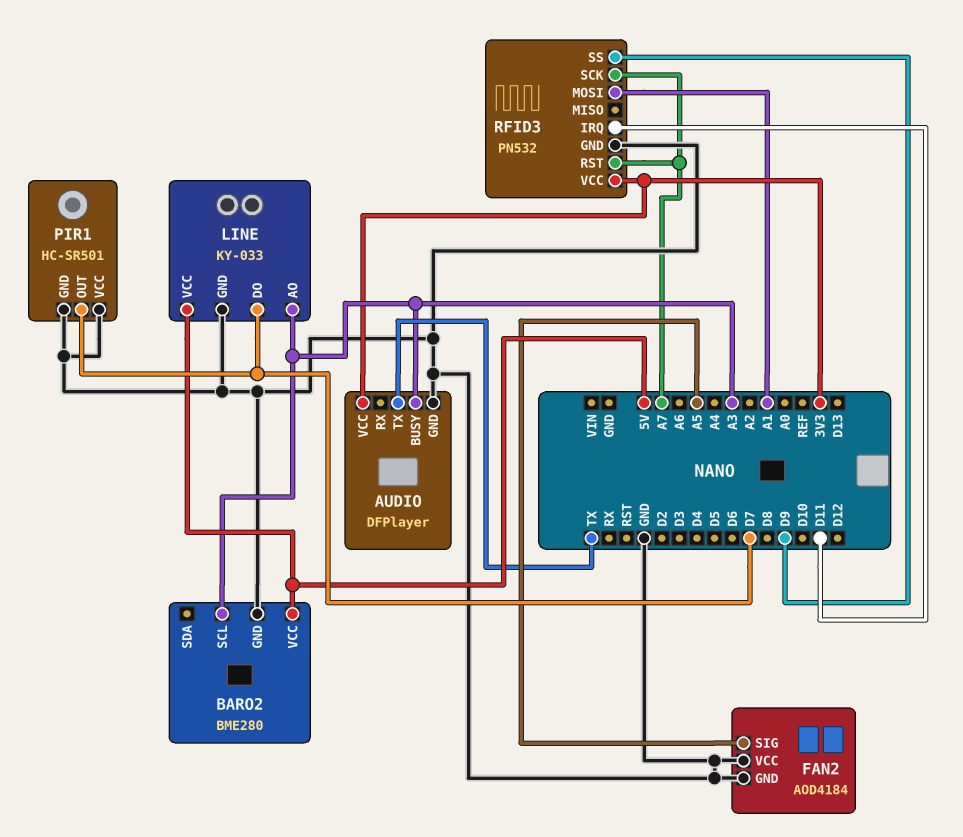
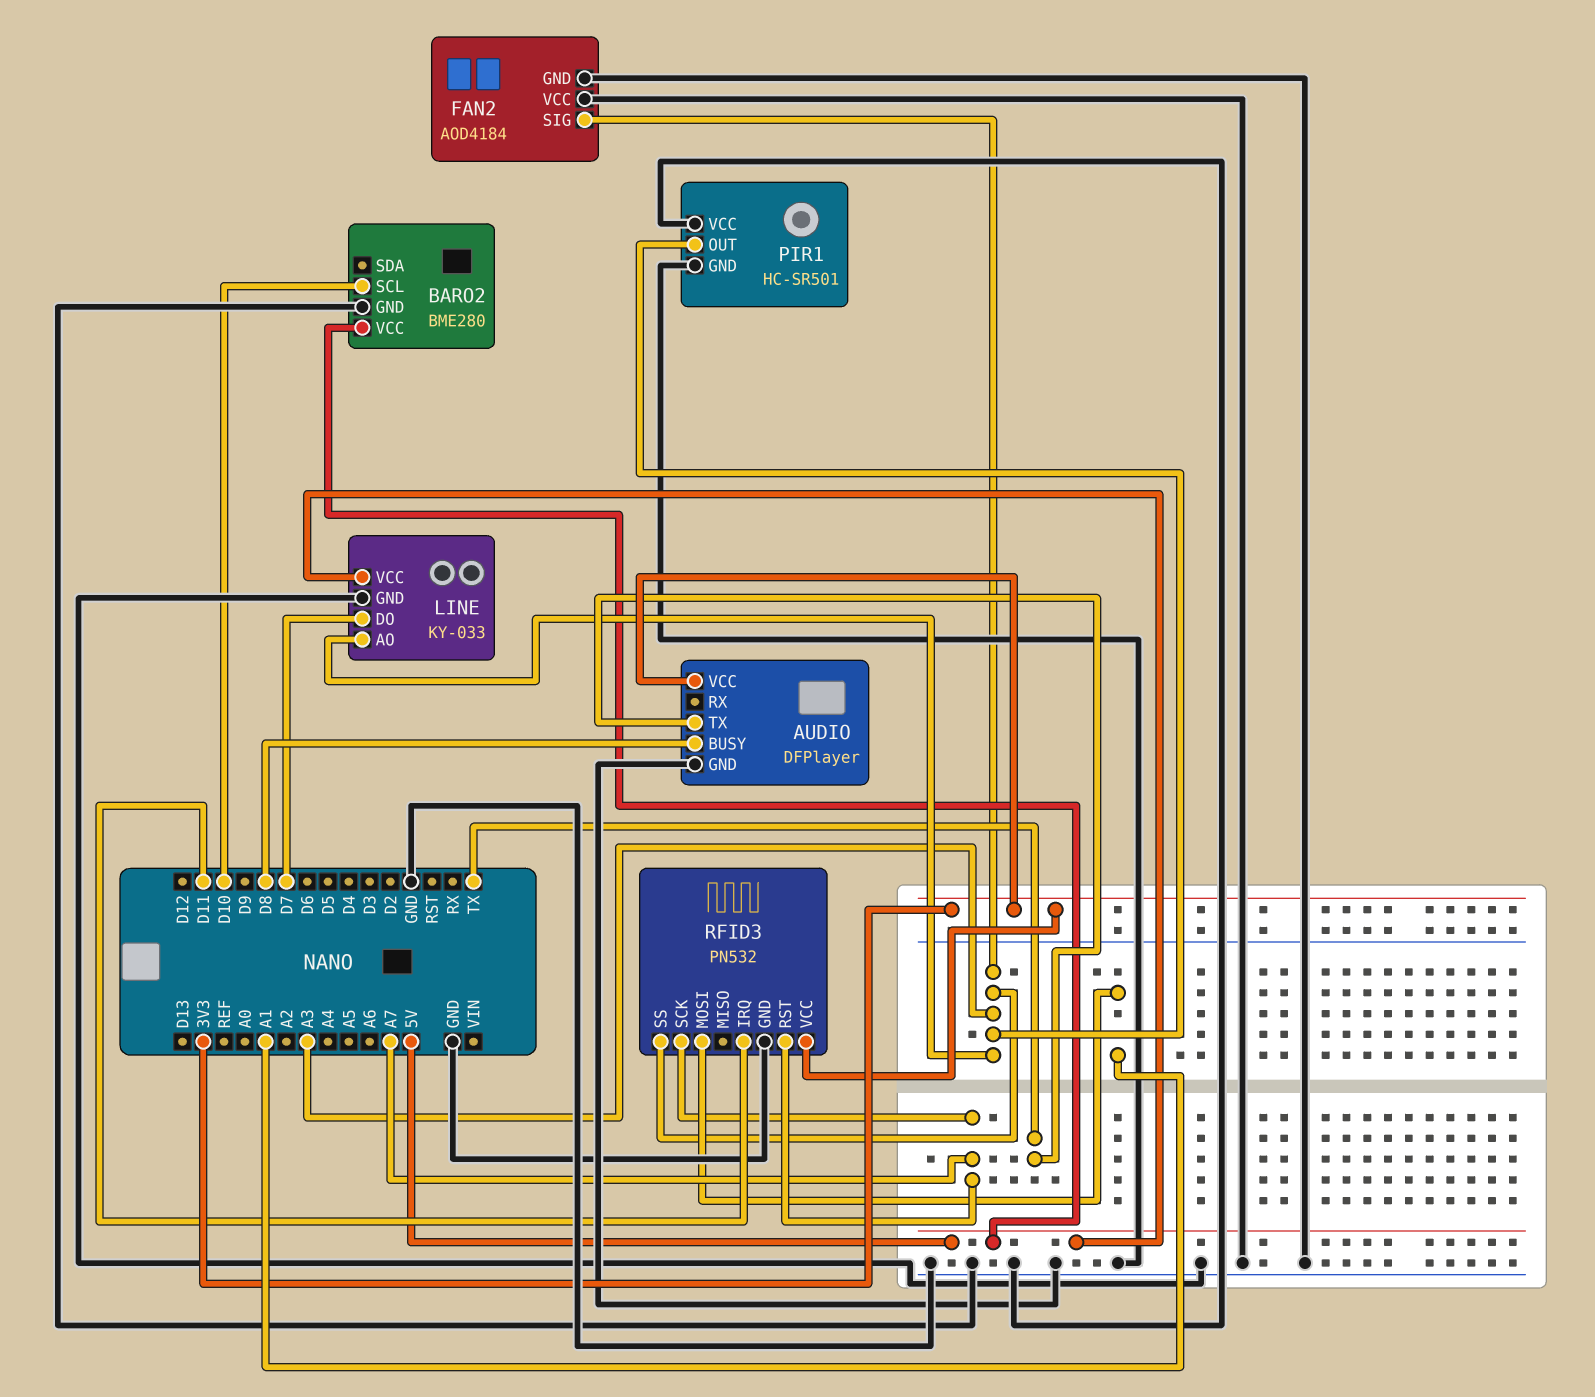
AUDIO pin BUSY: A3 -> D8
BARO2 pin SCL: A3 -> D10
FAN2 pin SIG: A5 -> A3
PIR1 pin OUT: D7 -> A3
RFID3 pin SS: D9 -> A3

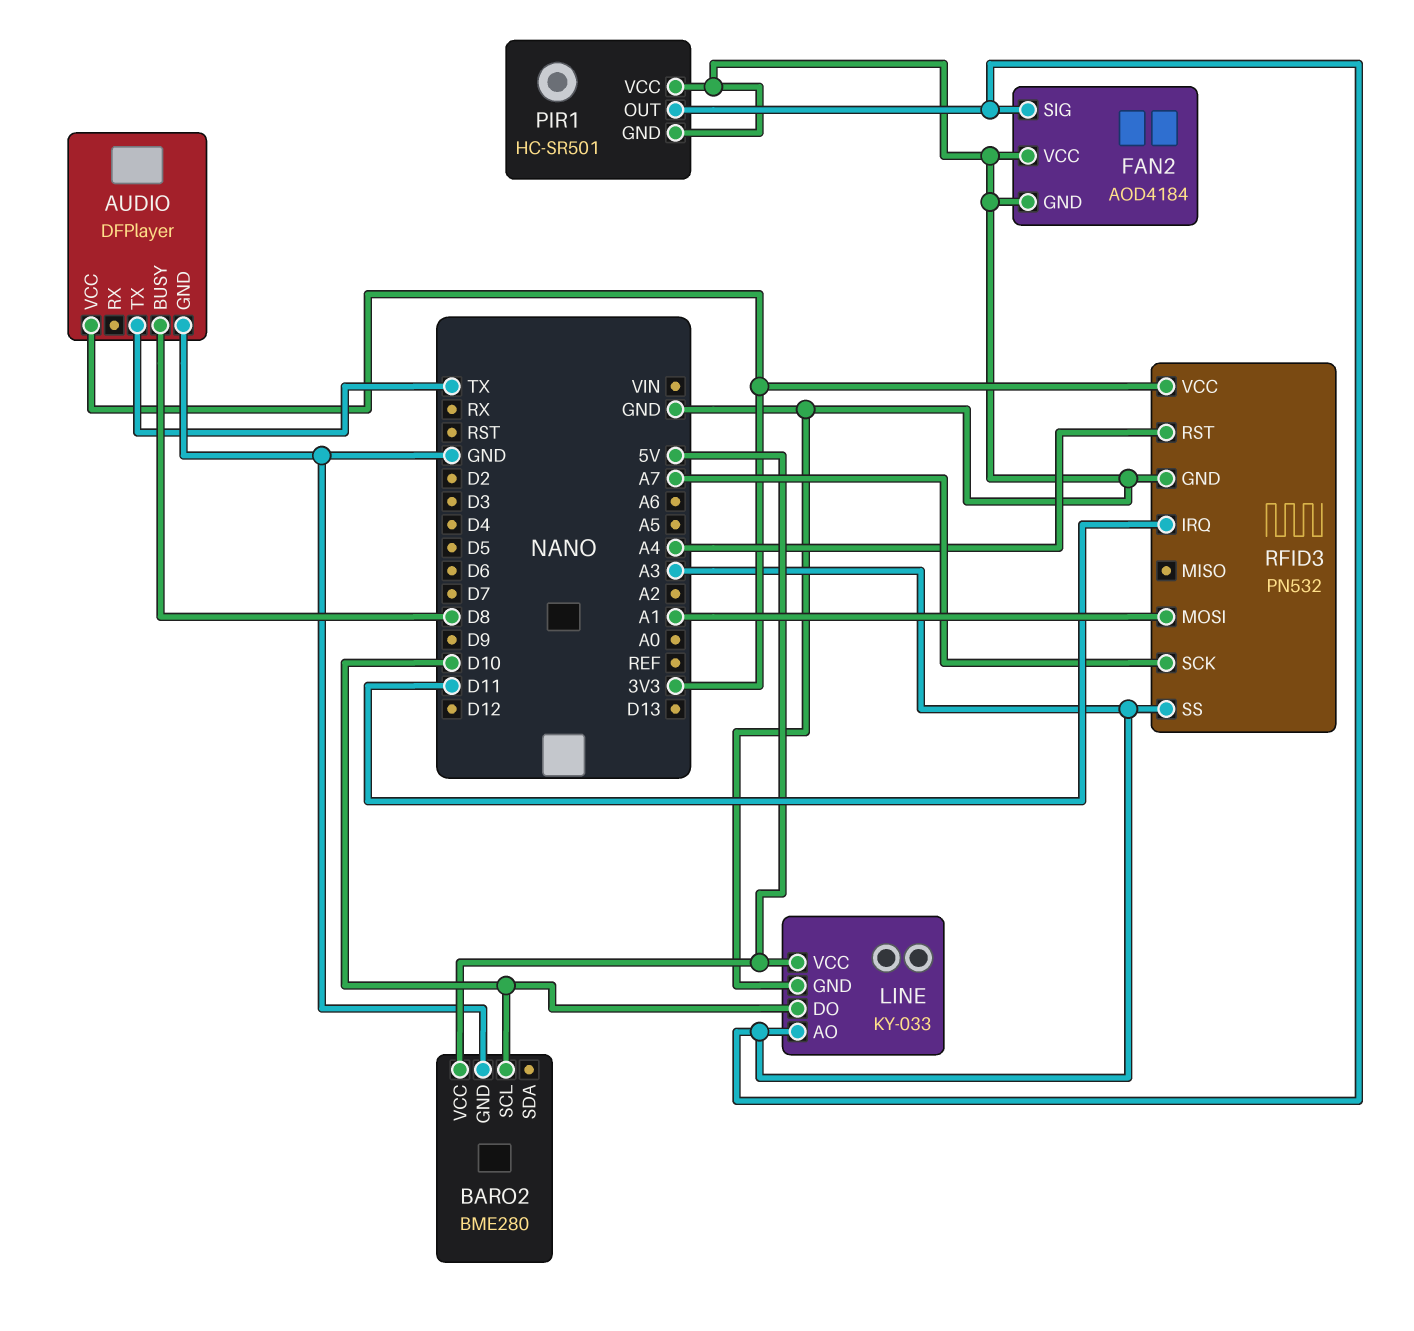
LINE pin DO: D7 -> D10
RFID3 pin RST: A7 -> A4

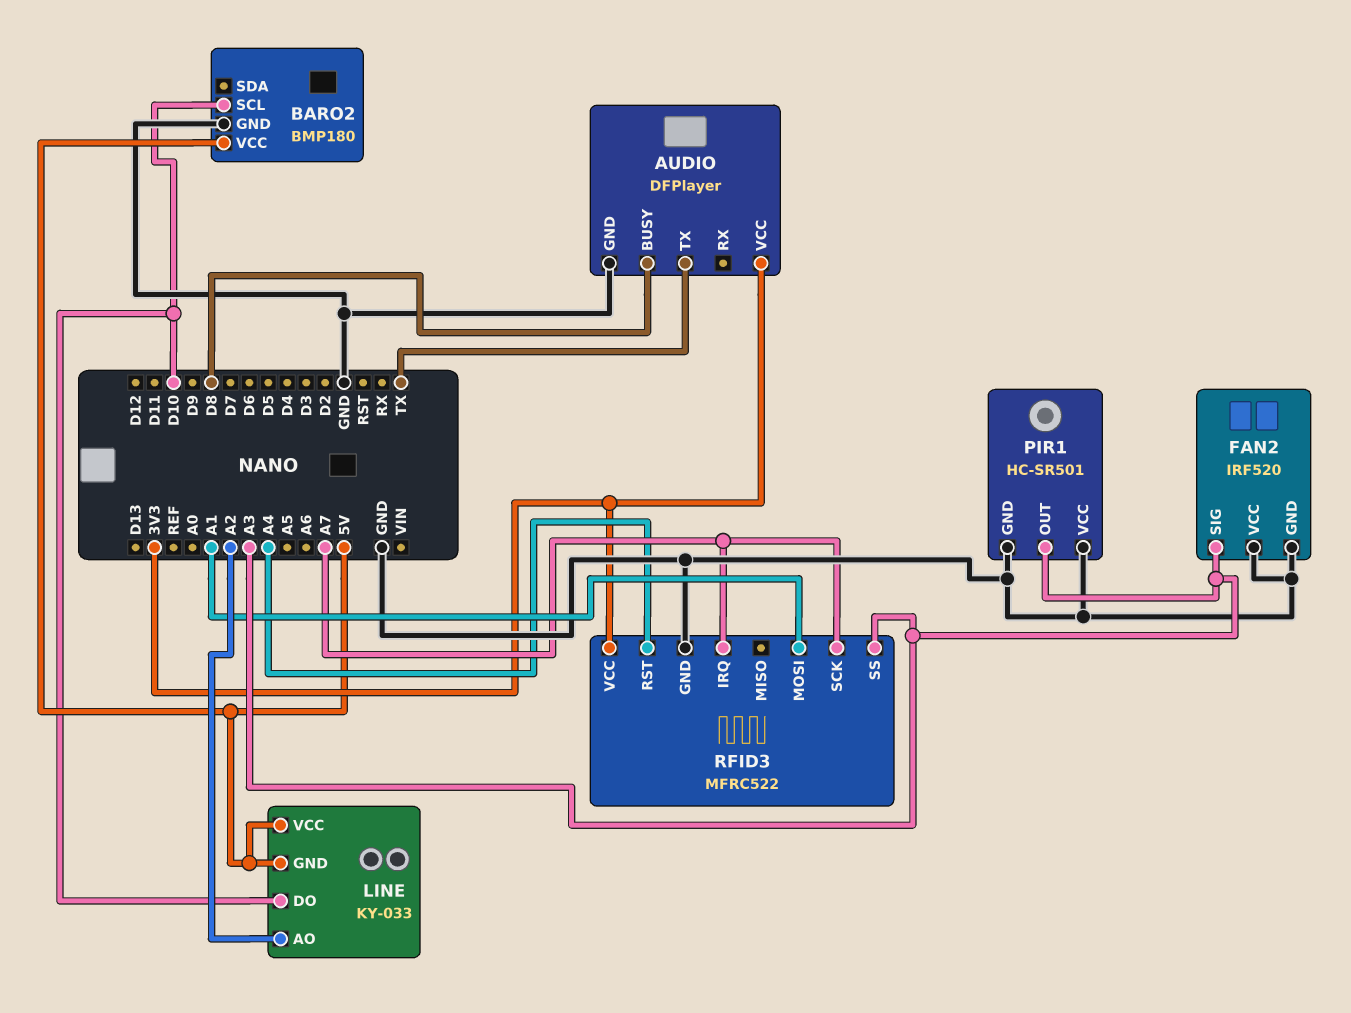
BARO2: BME280 -> BMP180
FAN2: AOD4184 -> IRF520
LINE pin AO: A3 -> A2
LINE pin GND: GND -> 5V
RFID3: PN532 -> MFRC522
RFID3 pin IRQ: D11 -> A7

